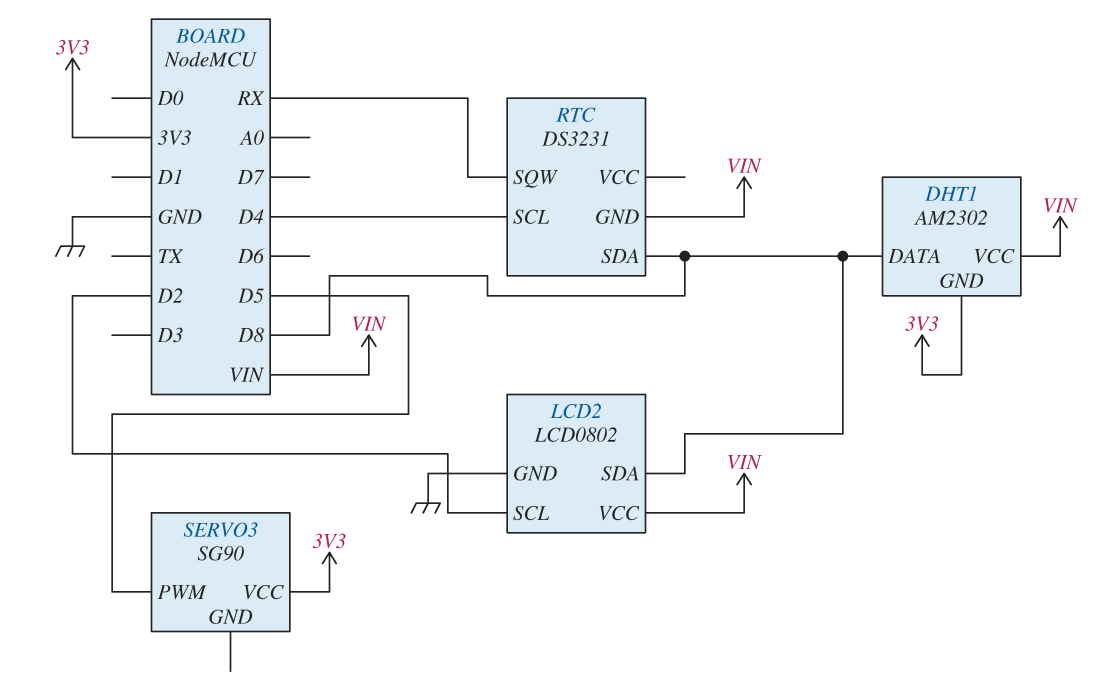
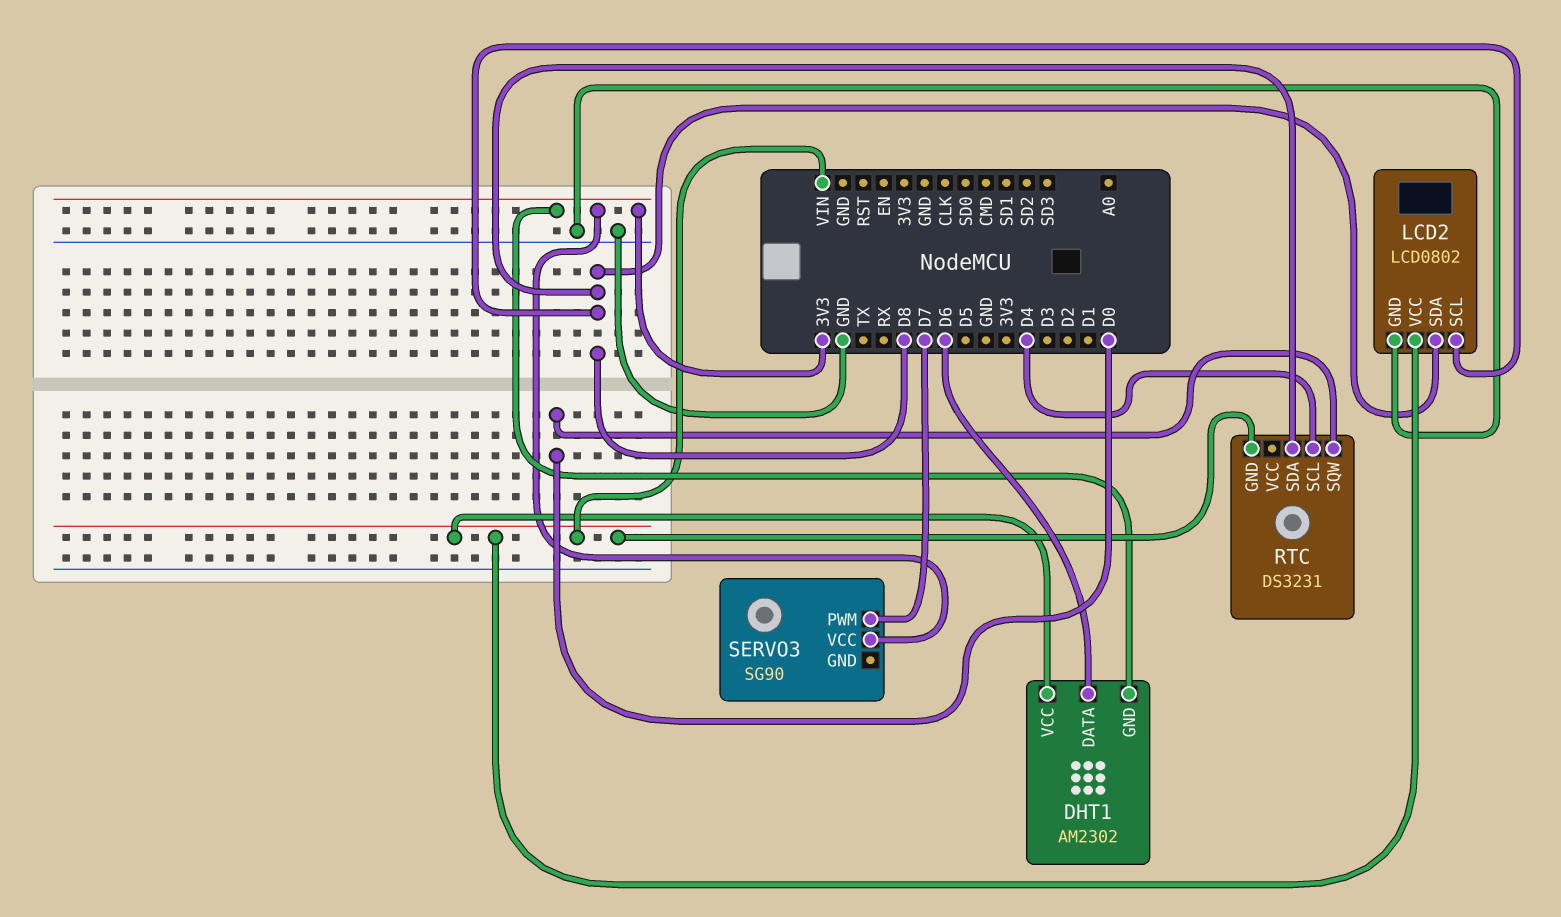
DHT1 pin DATA: D8 -> D6
LCD2 pin SCL: D2 -> D8
RTC pin SQW: RX -> D0
SERVO3 pin PWM: D5 -> D7

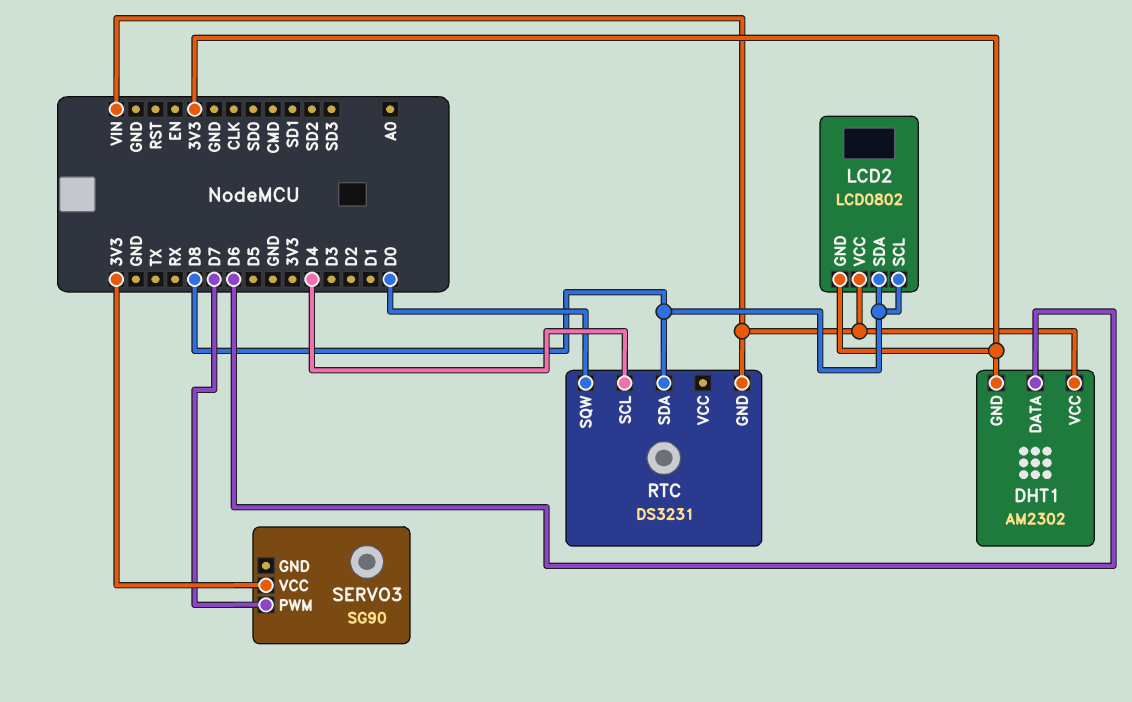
LCD2 pin GND: GND -> 3V3

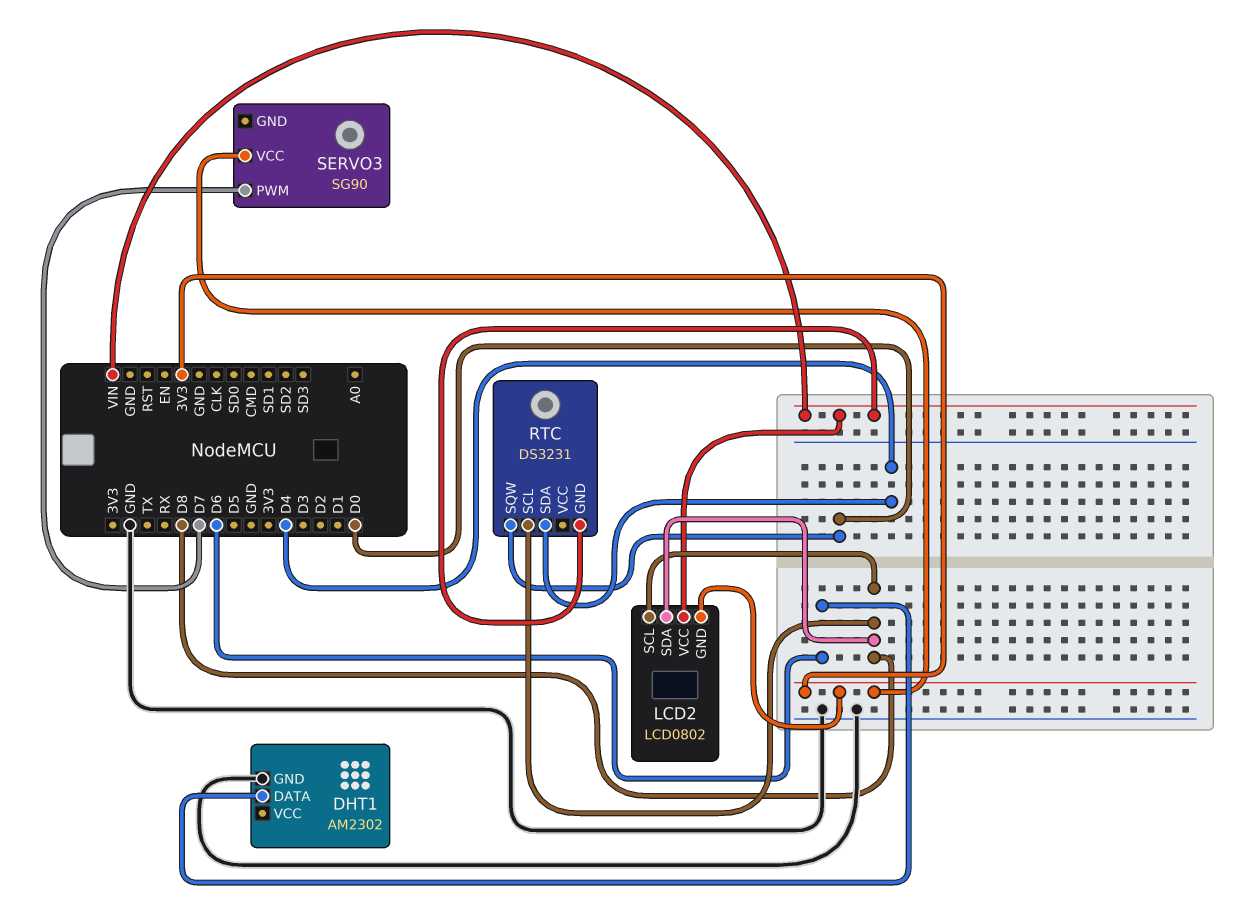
DHT1 pin GND: 3V3 -> GND
DHT1 pin VCC: VIN -> none
RTC pin SCL: D4 -> D8
RTC pin SDA: D8 -> D4

